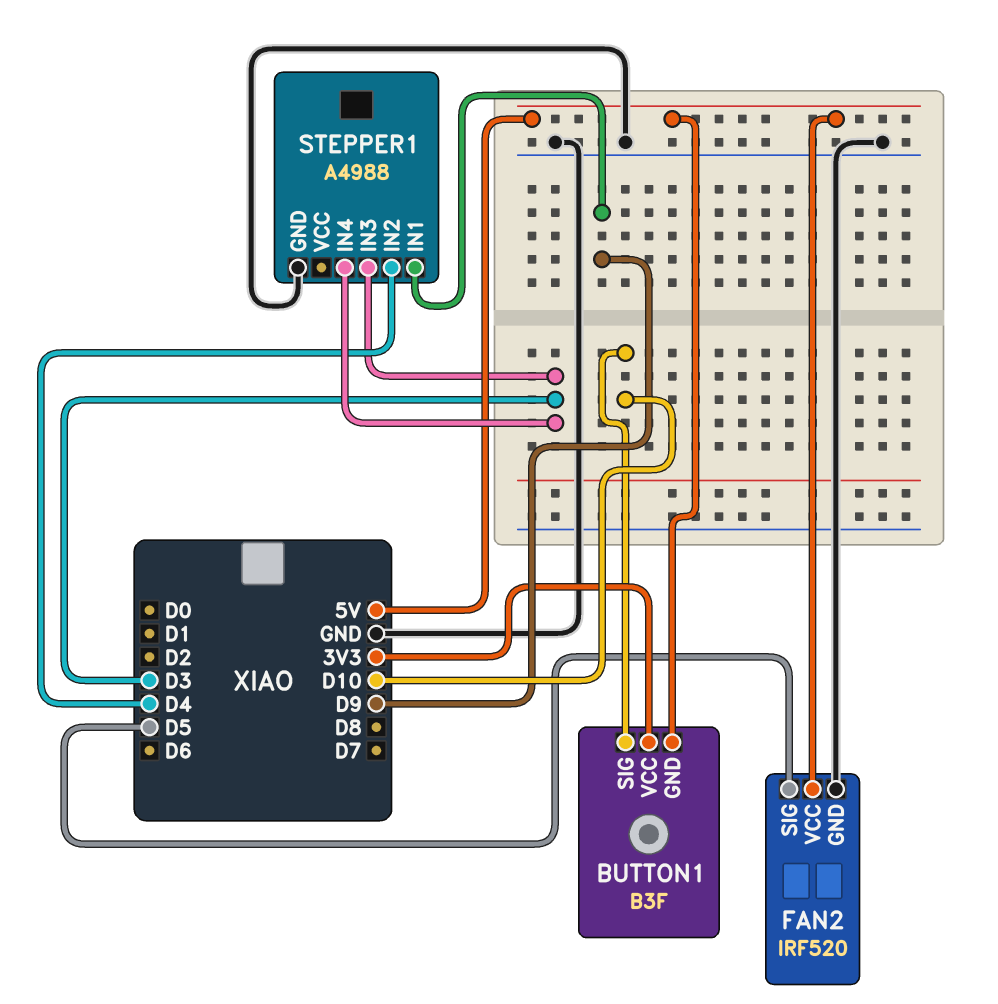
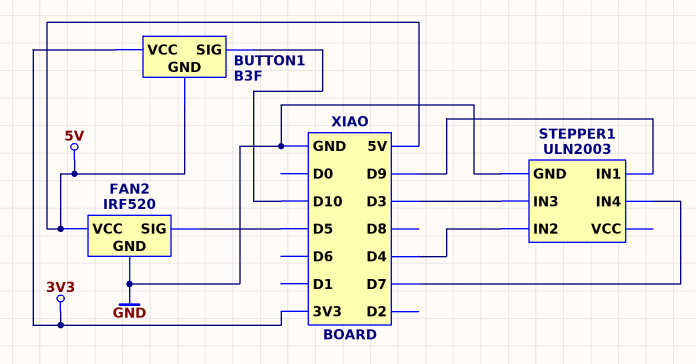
STEPPER1: A4988 -> ULN2003
STEPPER1 pin IN4: D3 -> D7

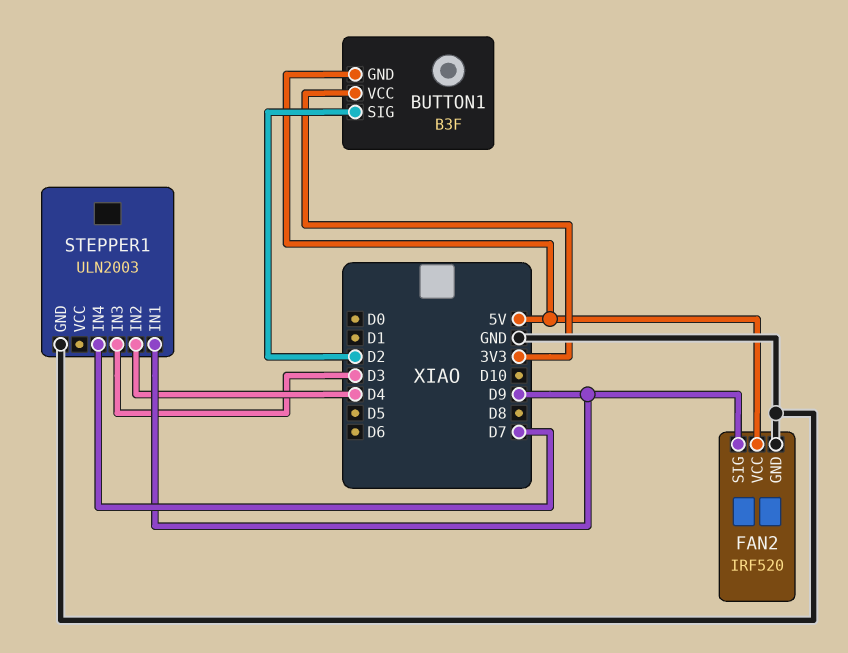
BUTTON1 pin SIG: D10 -> D2
FAN2 pin SIG: D5 -> D9

